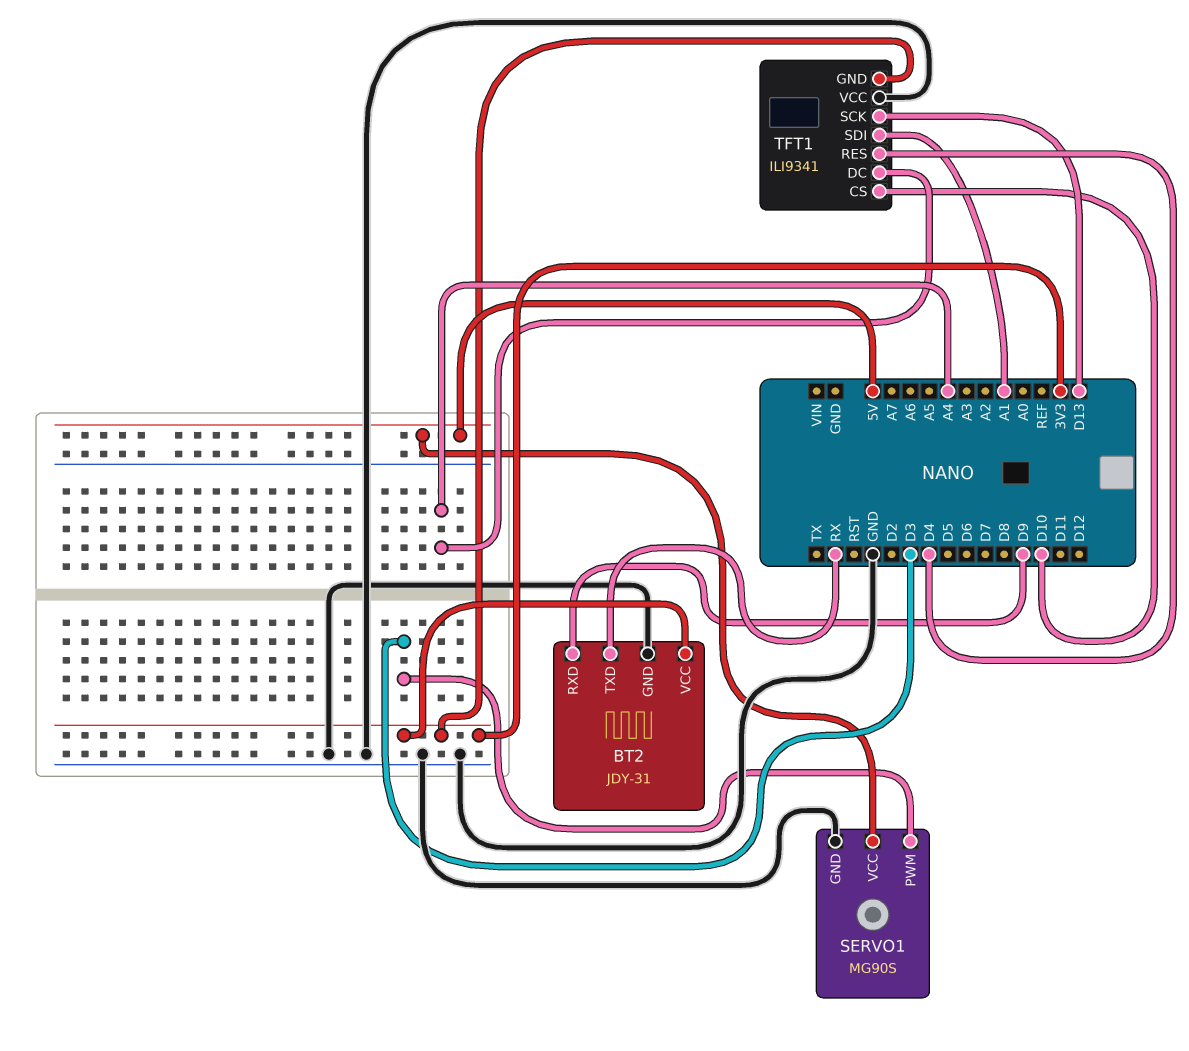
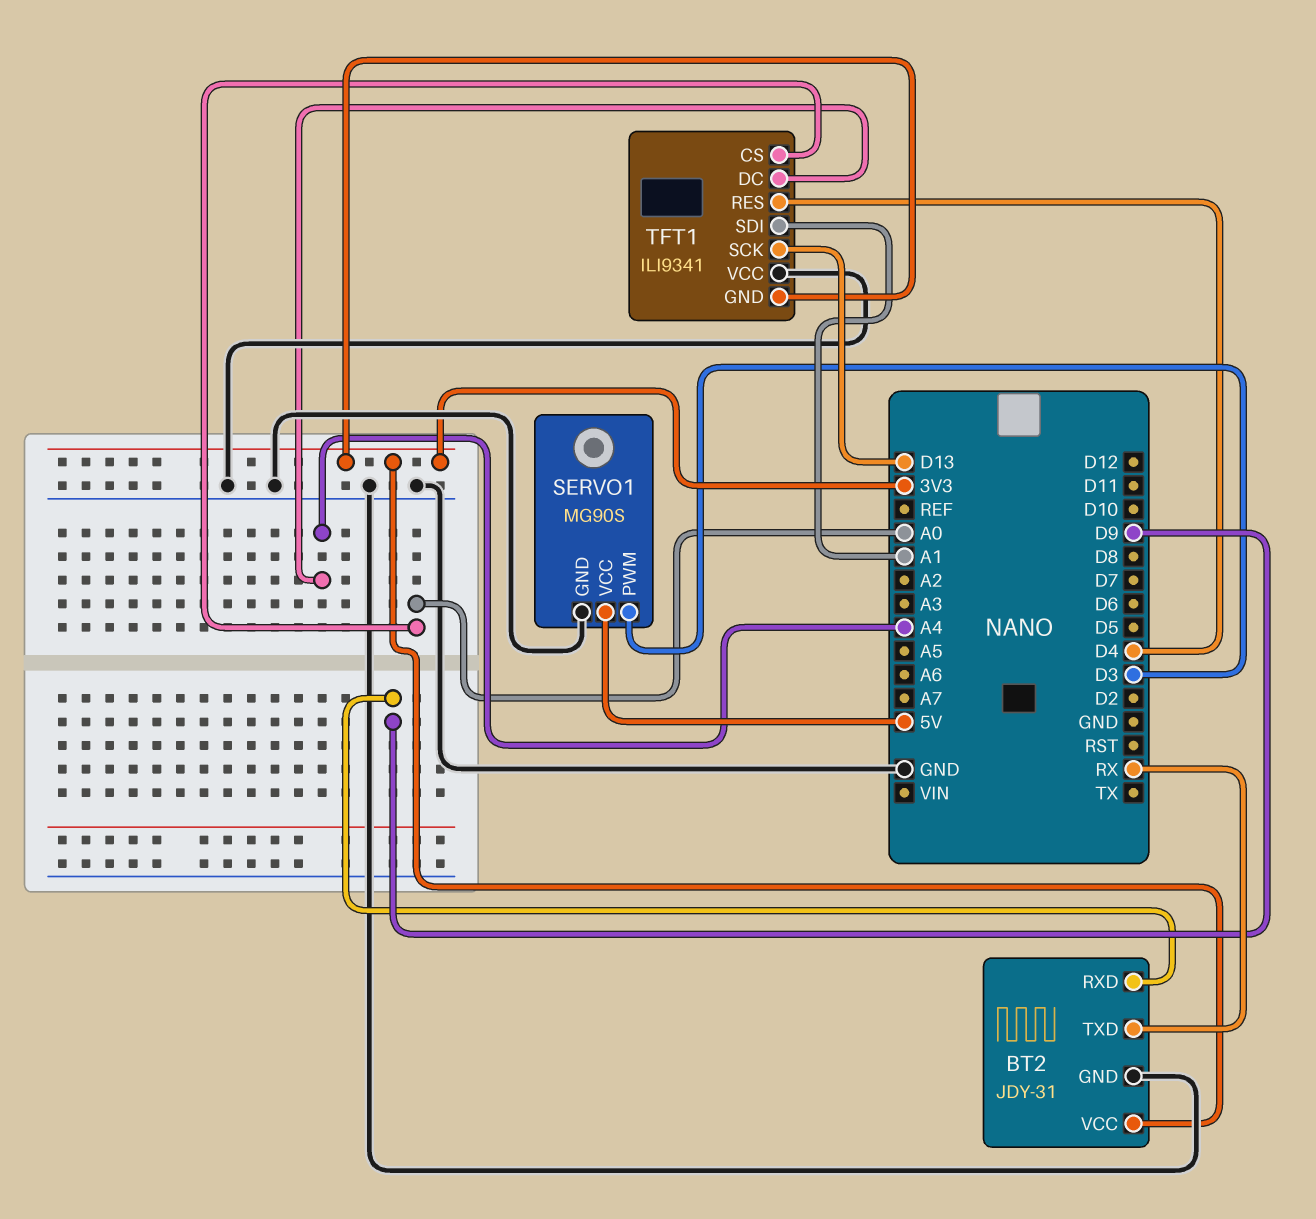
TFT1 pin CS: D10 -> A0

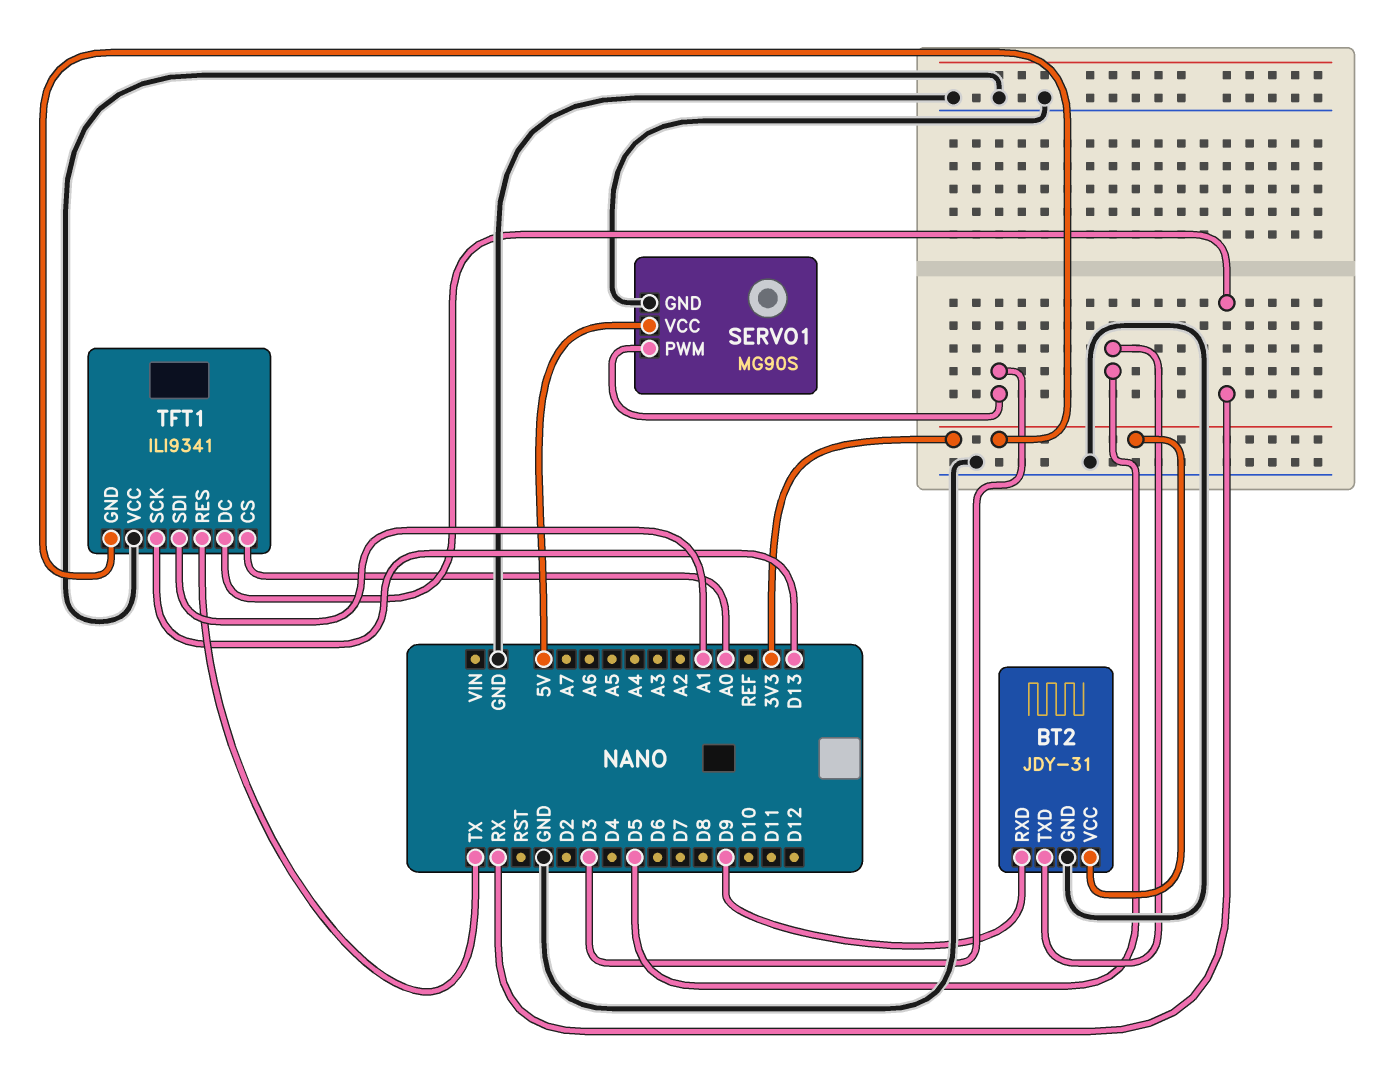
BT2 pin TXD: RX -> D5
TFT1 pin DC: A4 -> RX
TFT1 pin RES: D4 -> TX

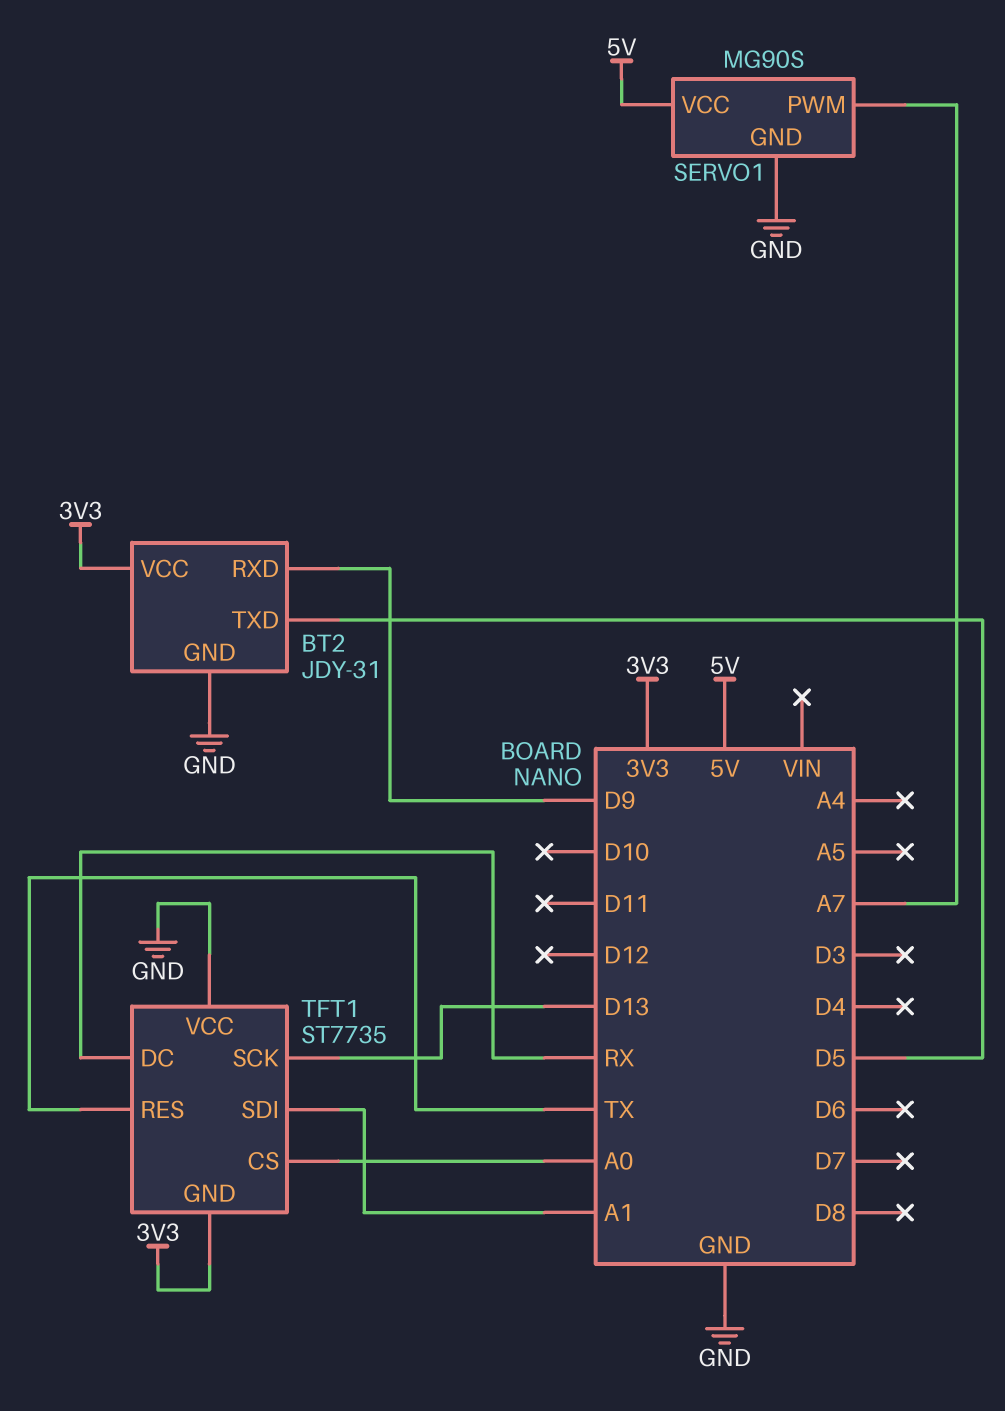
SERVO1 pin PWM: D3 -> A7
TFT1: ILI9341 -> ST7735

